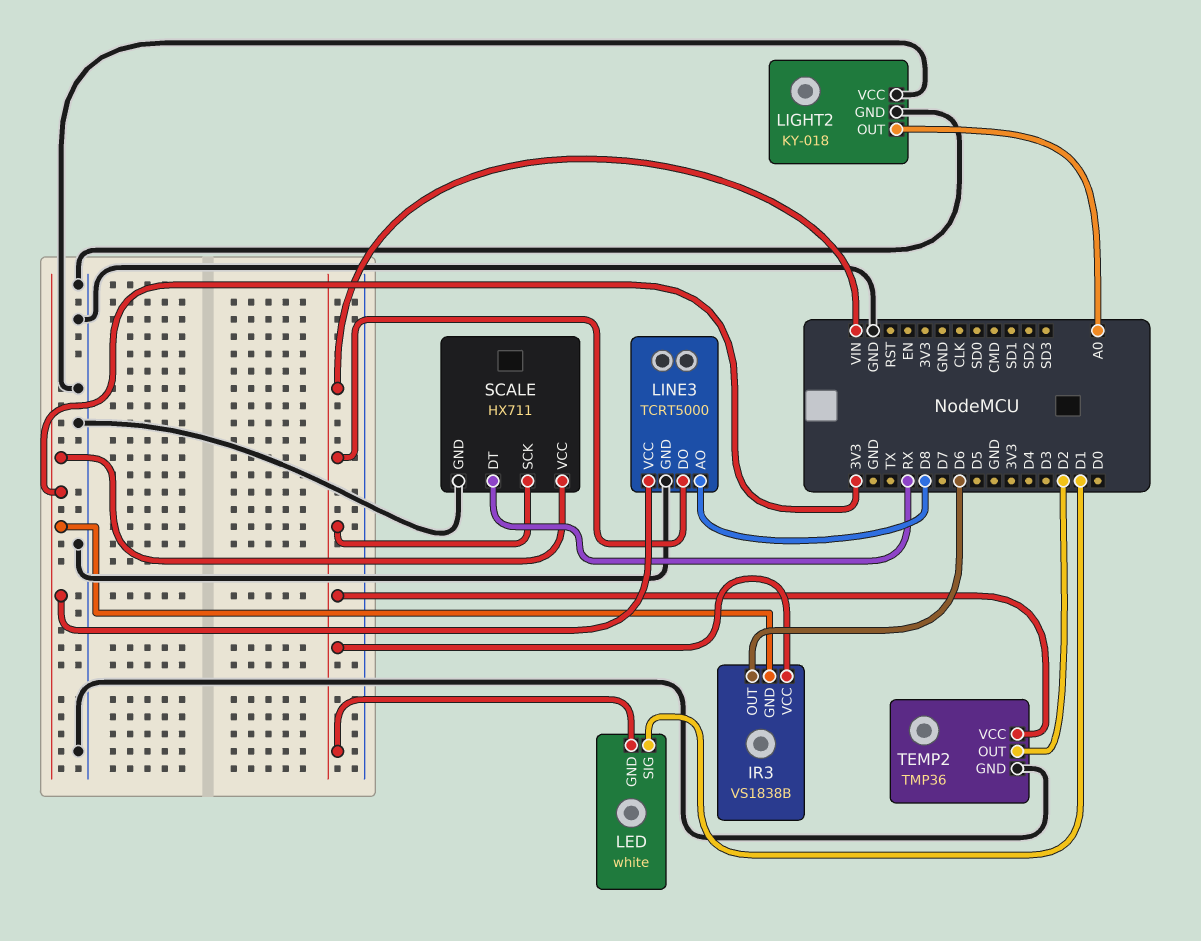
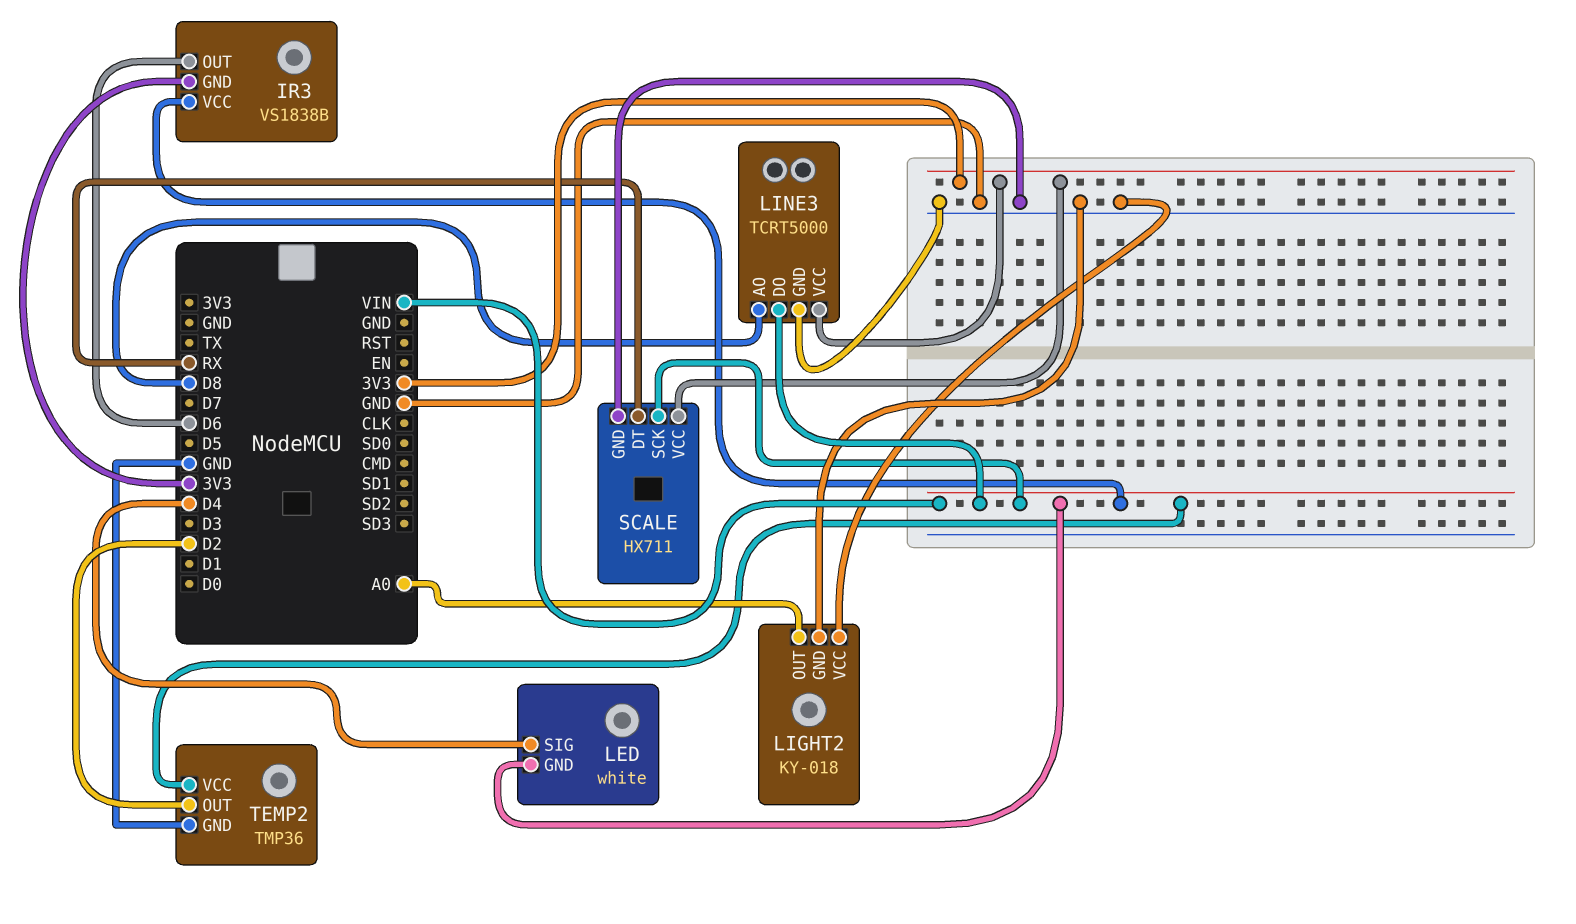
LED pin SIG: D1 -> D4

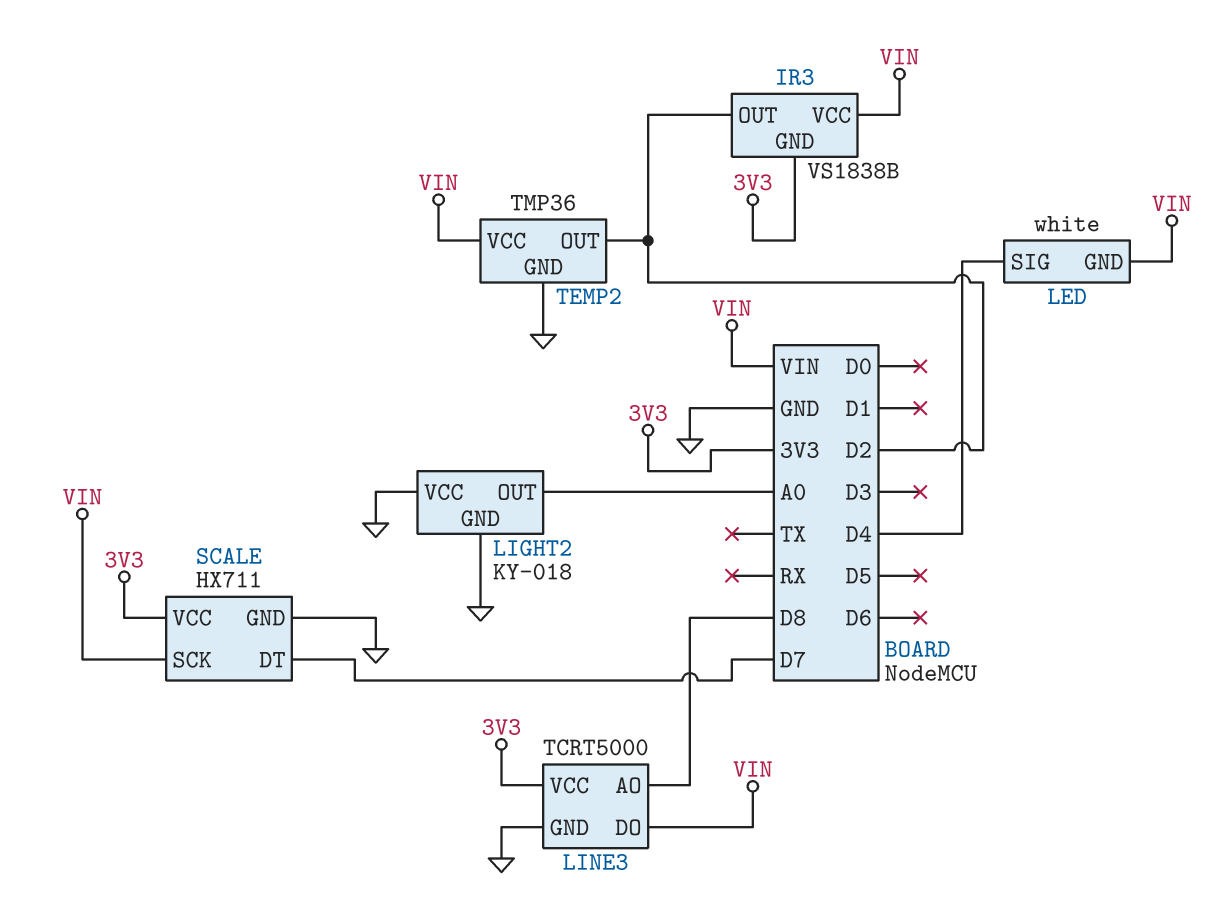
IR3 pin OUT: D6 -> D2
SCALE pin DT: RX -> D7

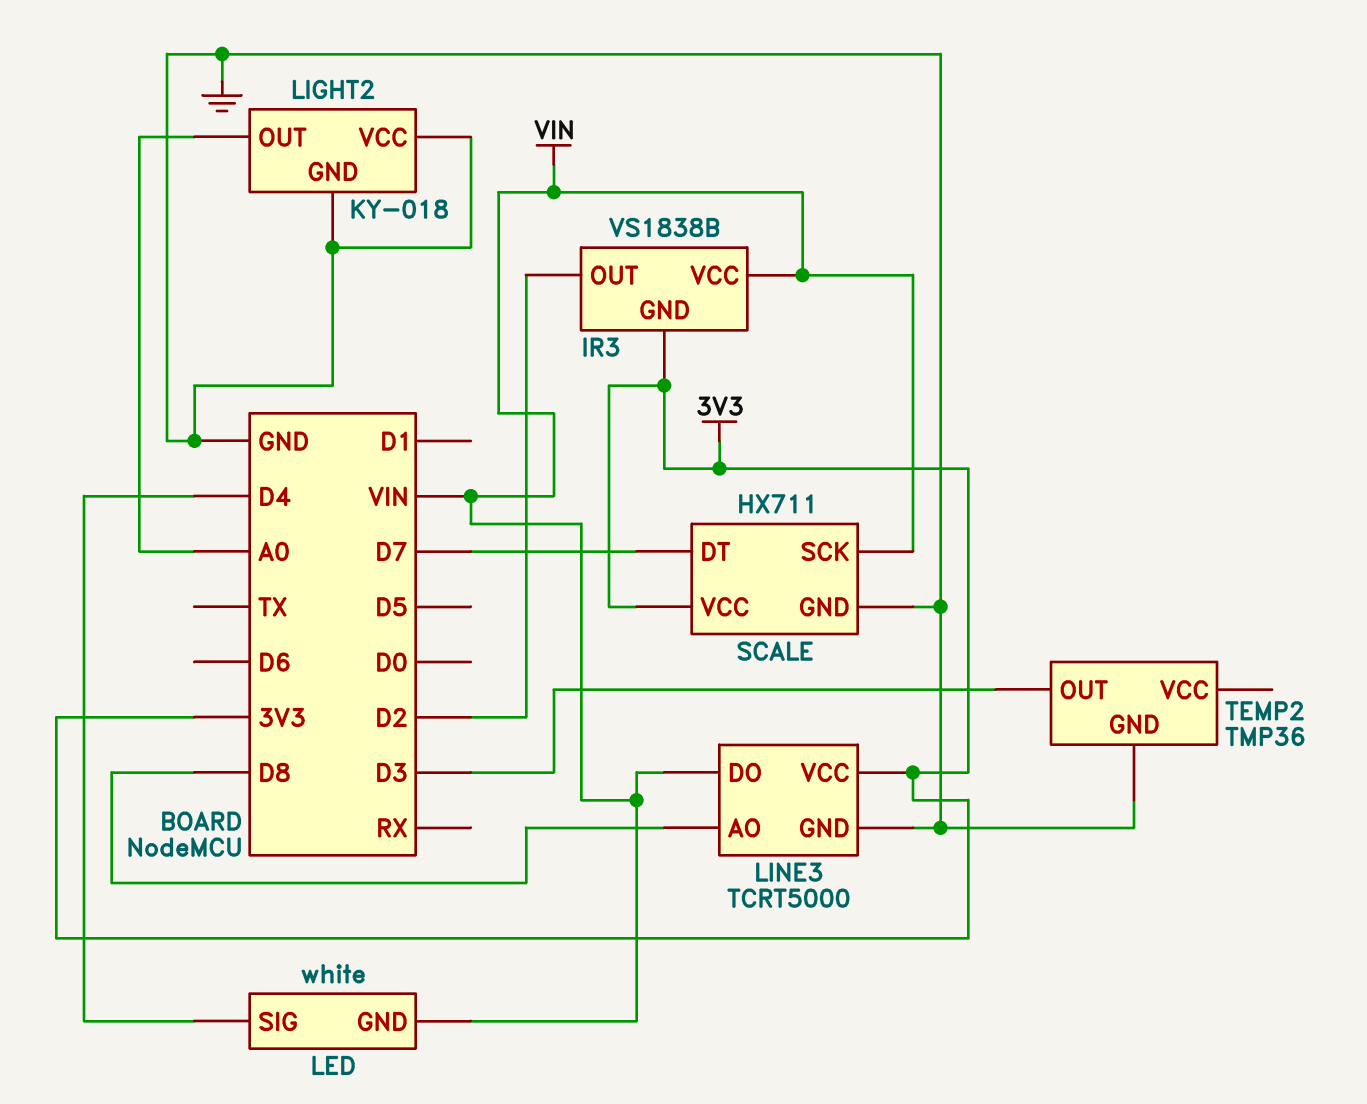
TEMP2 pin OUT: D2 -> D3
TEMP2 pin VCC: VIN -> none

